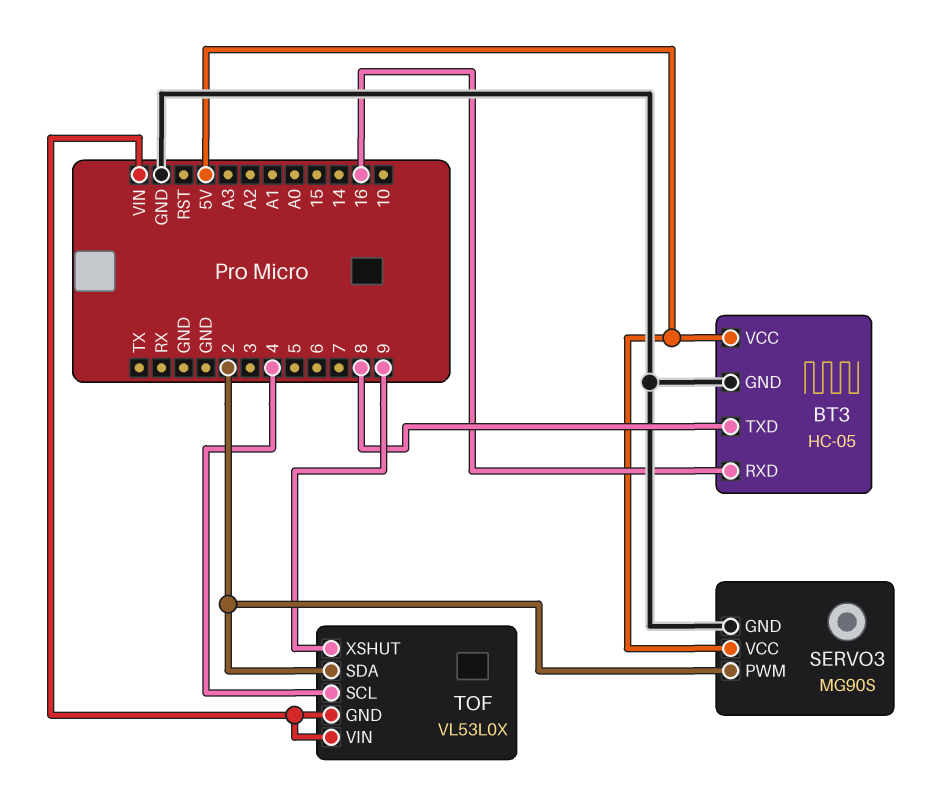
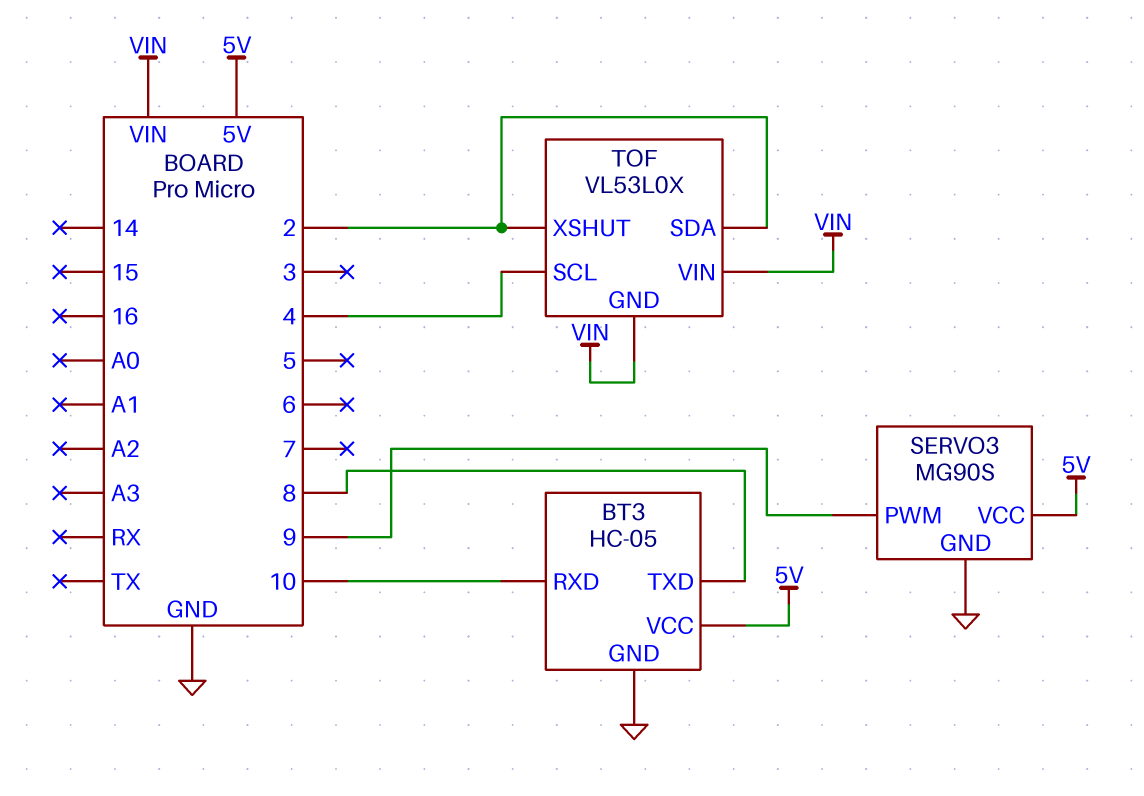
BT3 pin RXD: 16 -> 10
SERVO3 pin PWM: 2 -> 9
TOF pin XSHUT: 9 -> 2

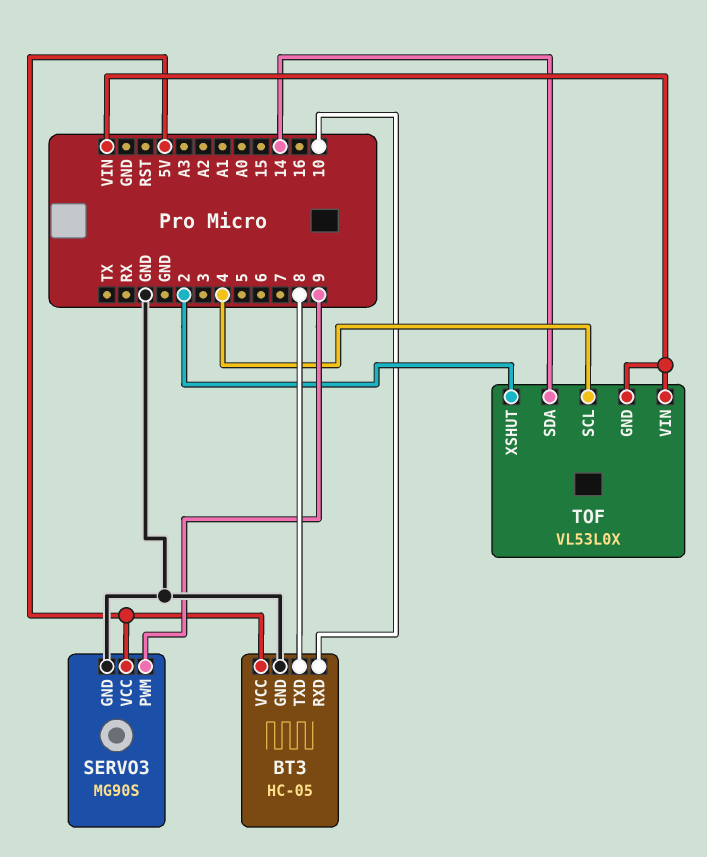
TOF pin SDA: 2 -> 14

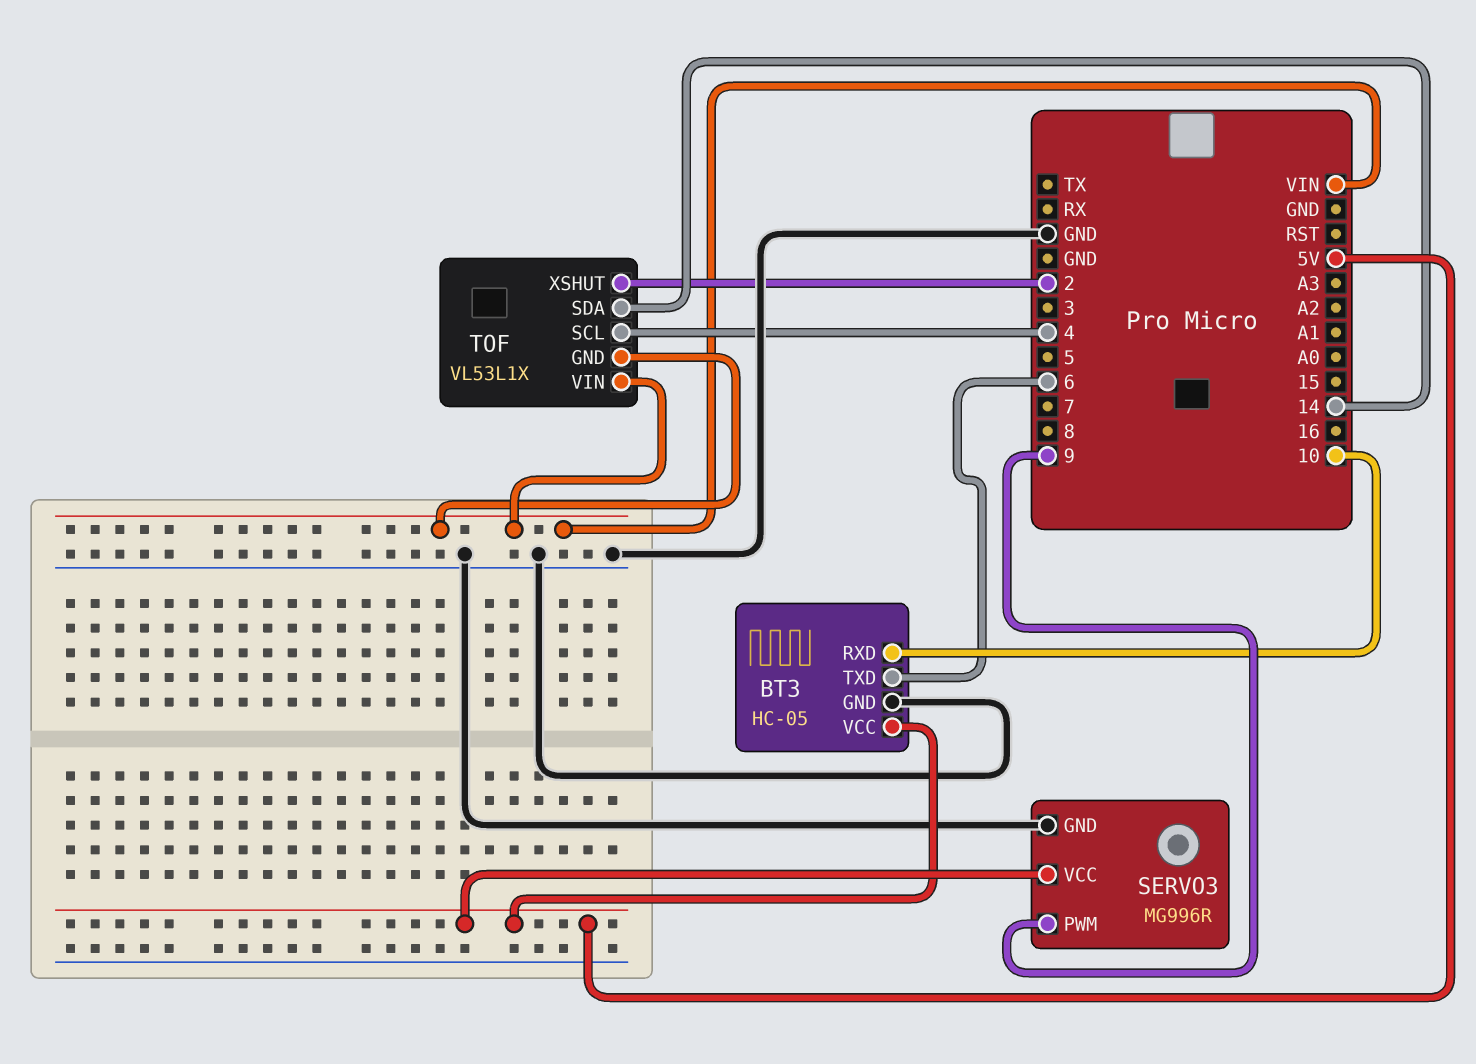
BT3 pin TXD: 8 -> 6
SERVO3: MG90S -> MG996R
TOF: VL53L0X -> VL53L1X

